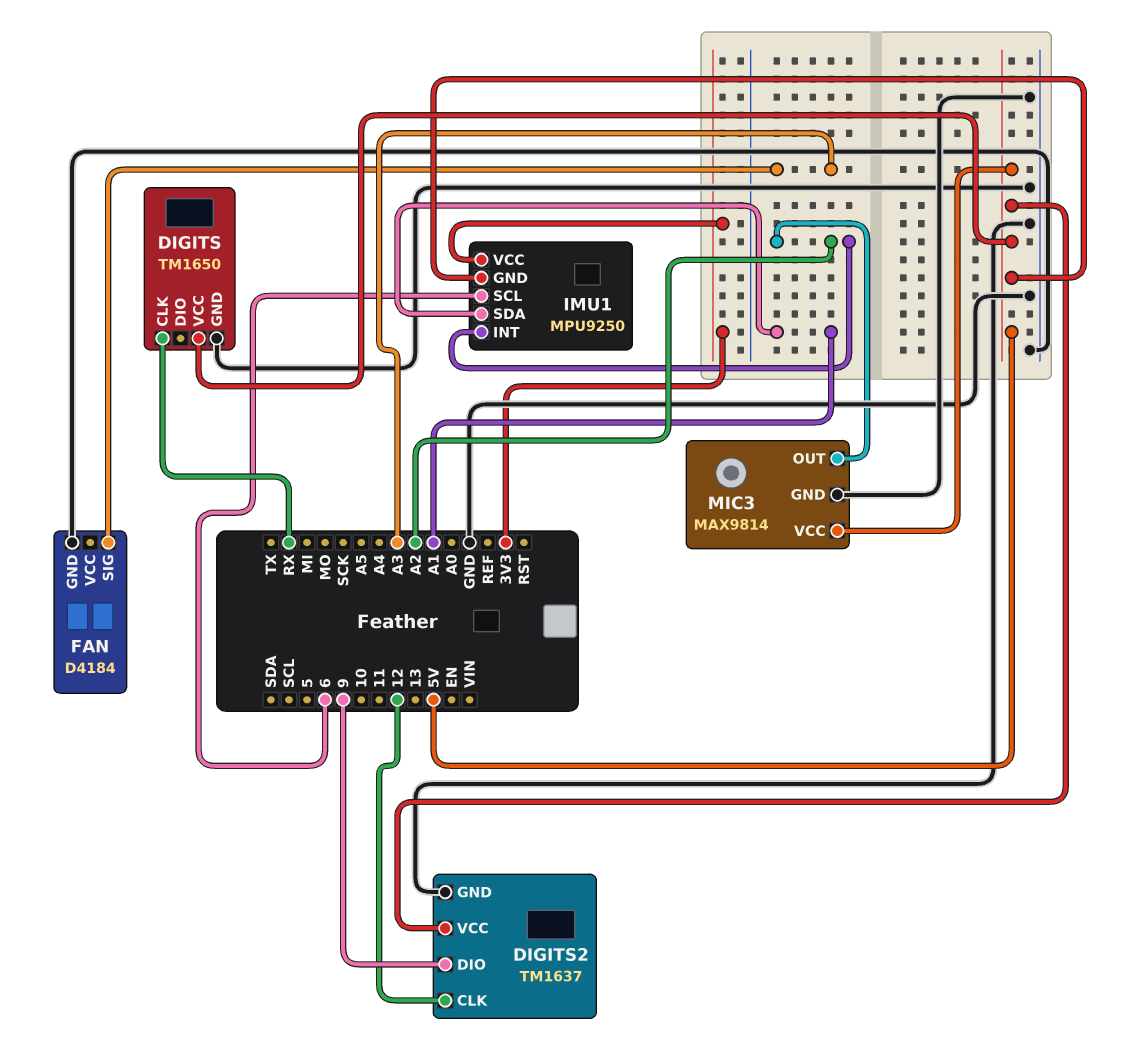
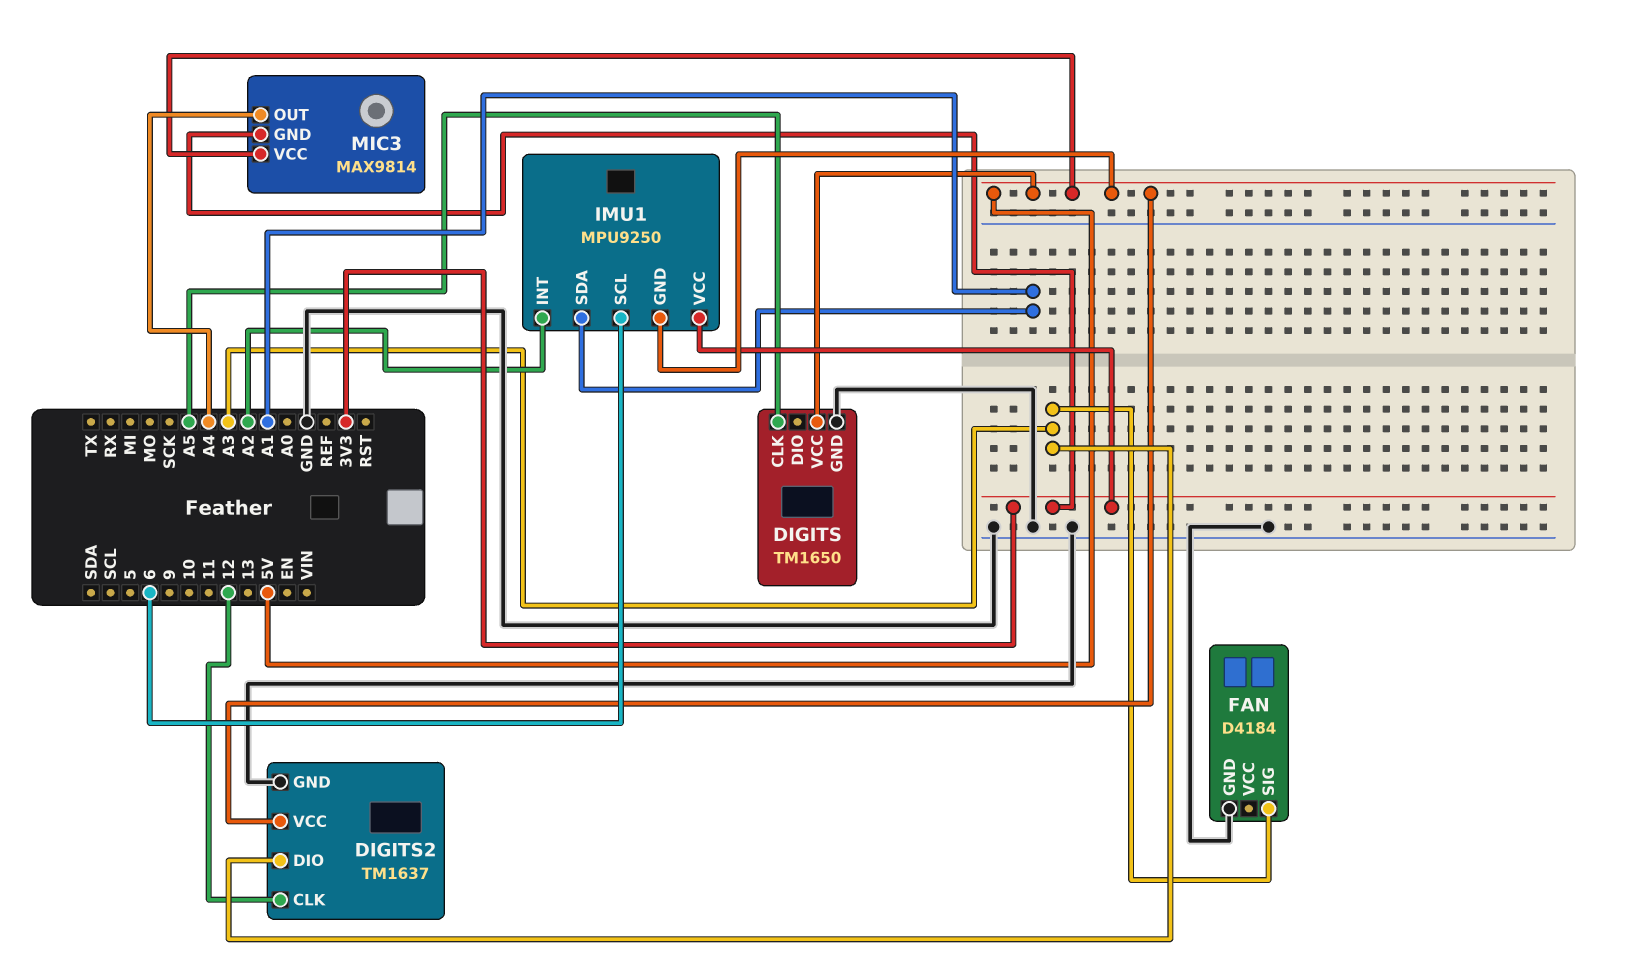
DIGITS pin CLK: RX -> A5
DIGITS2 pin DIO: 9 -> A3
MIC3 pin GND: GND -> 3V3
MIC3 pin OUT: A2 -> A4

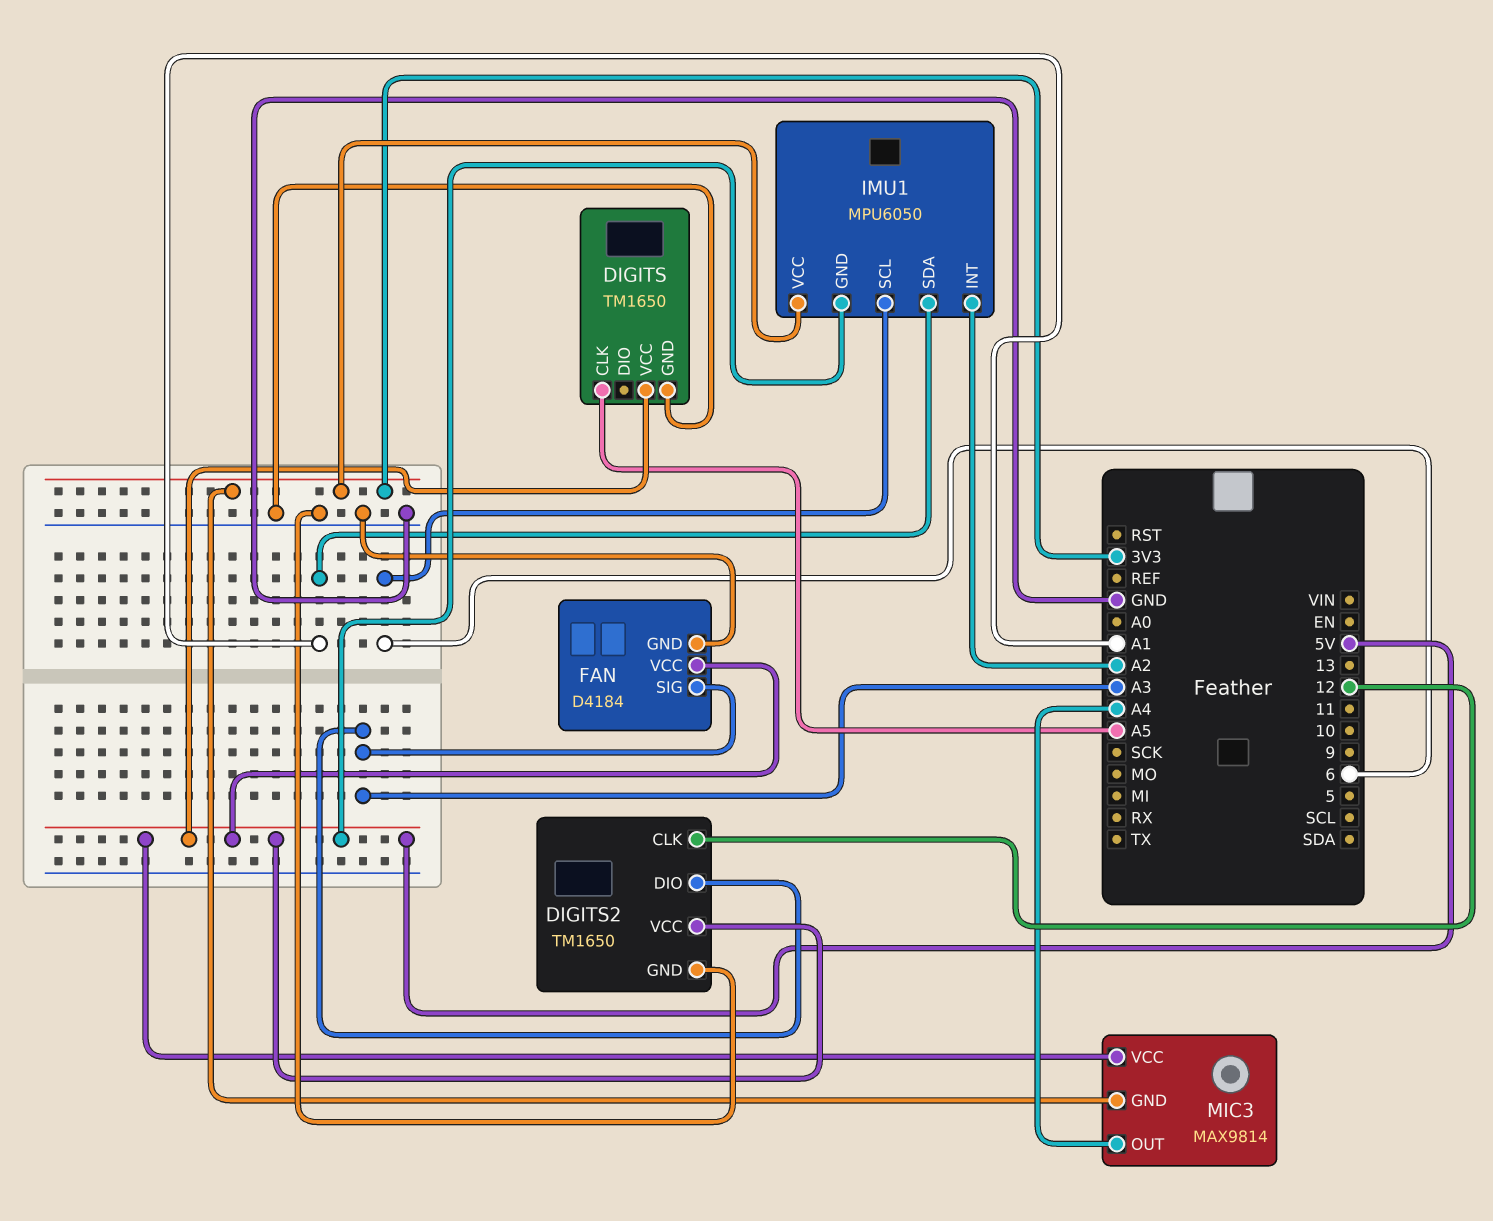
DIGITS2: TM1637 -> TM1650
FAN pin VCC: none -> 5V
IMU1: MPU9250 -> MPU6050

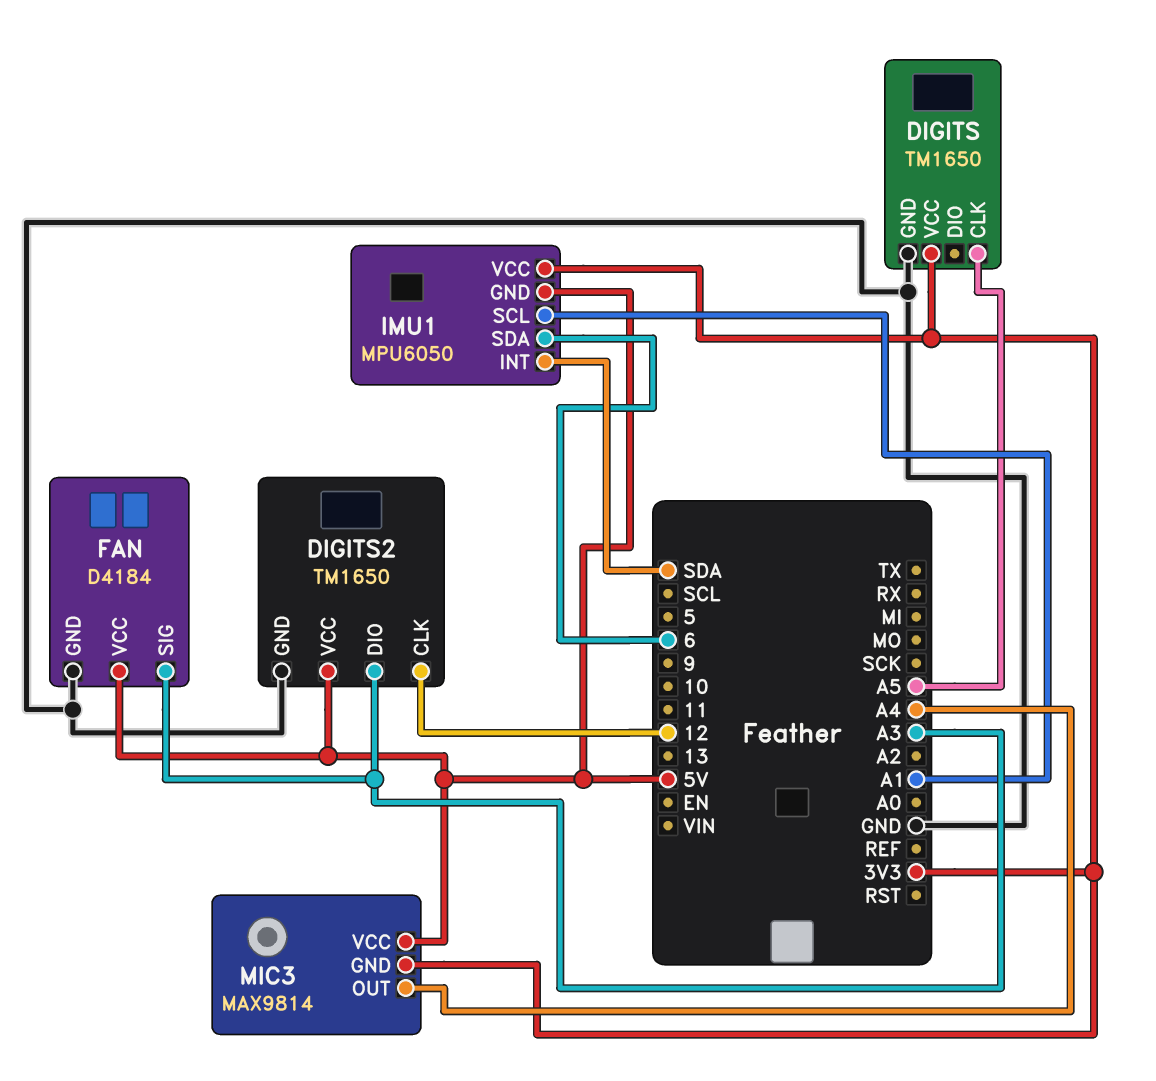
DIGITS pin VCC: 5V -> 3V3
IMU1 pin INT: A2 -> SDA
IMU1 pin SCL: 6 -> A1
IMU1 pin SDA: A1 -> 6

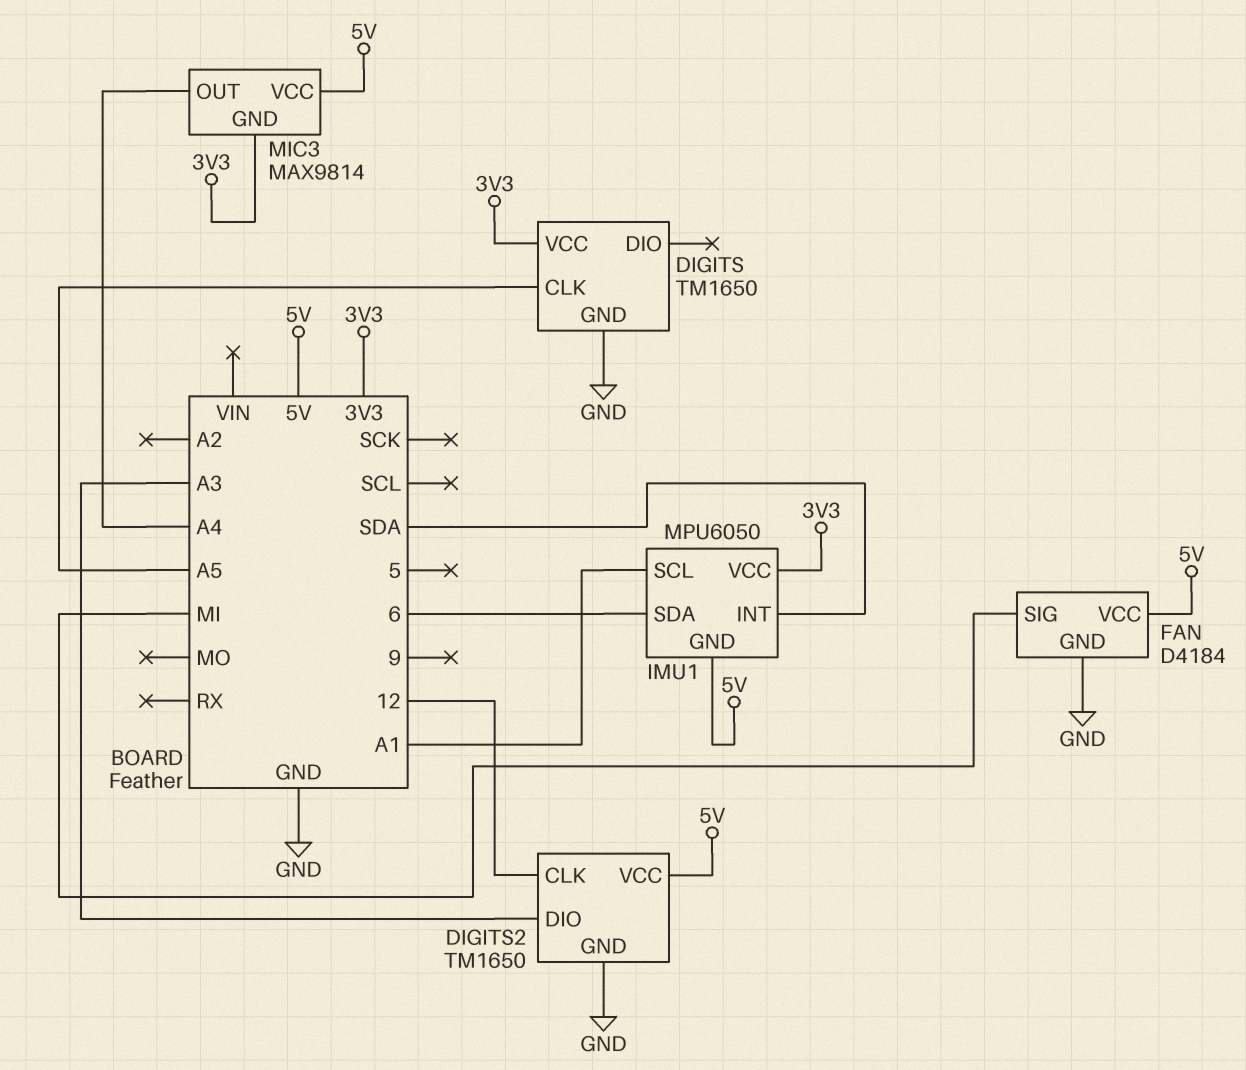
FAN pin SIG: A3 -> MI

